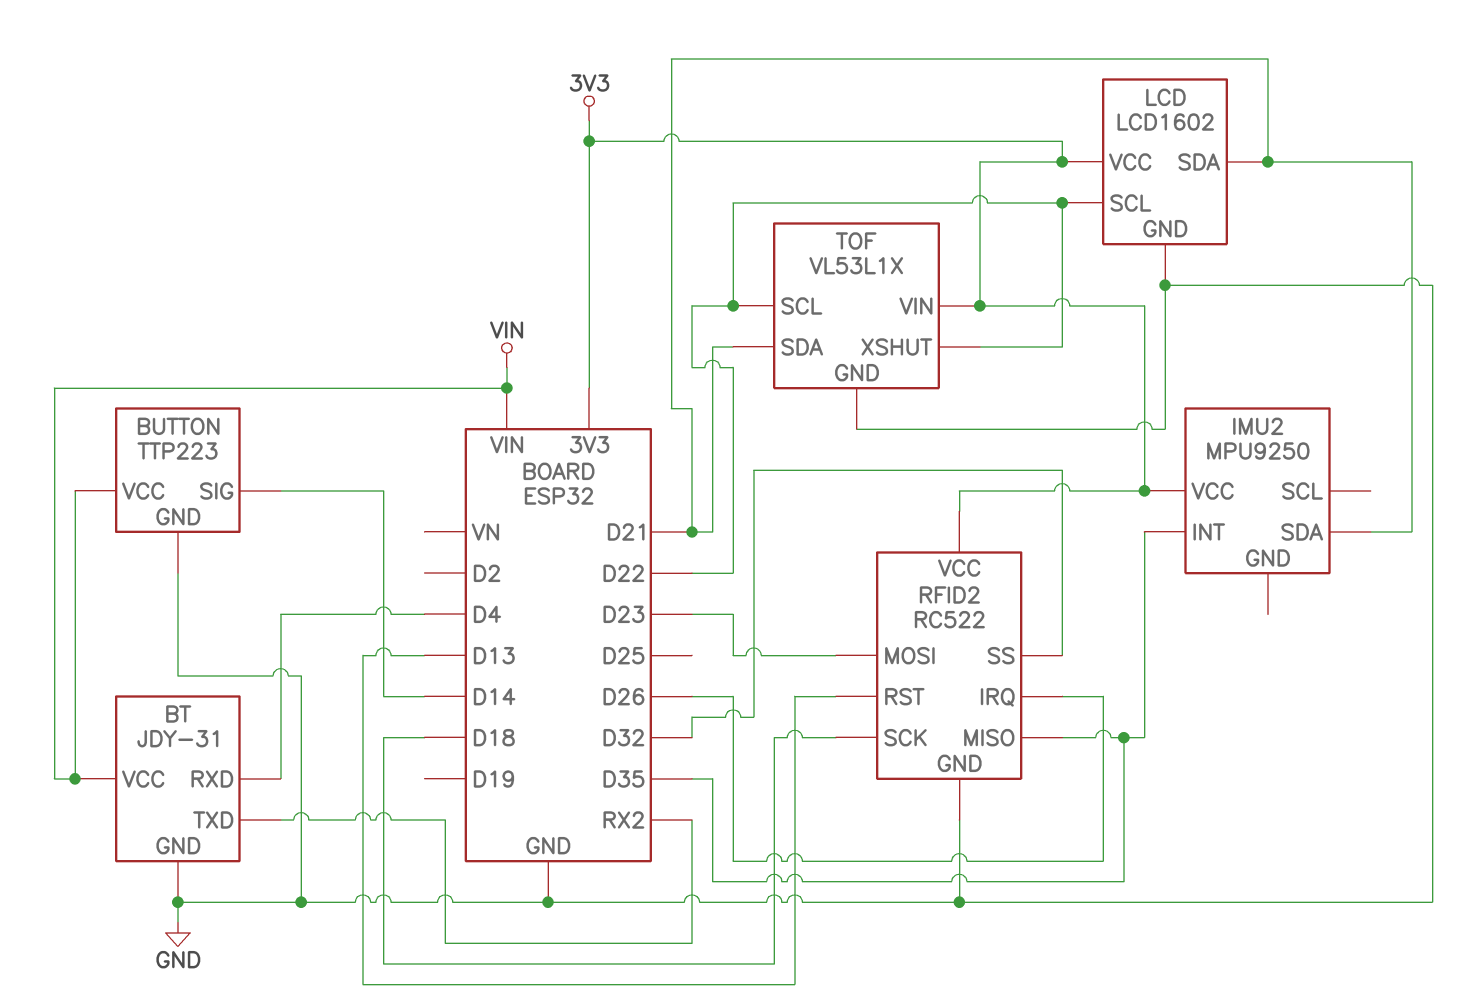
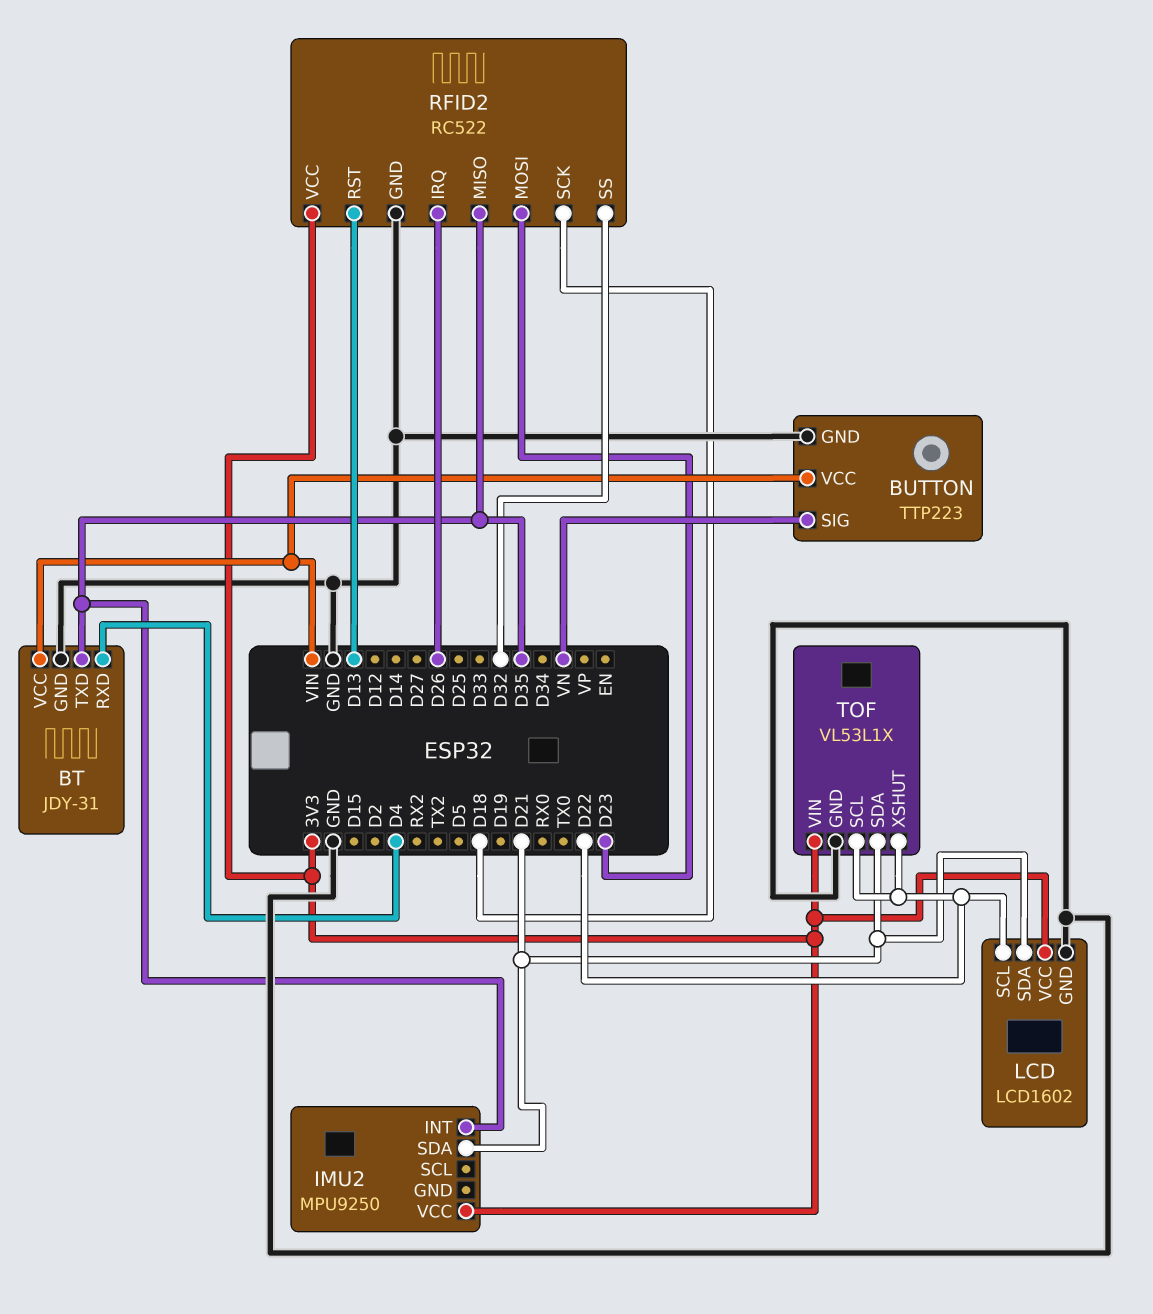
BT pin TXD: RX2 -> D35
BUTTON pin SIG: D14 -> VN

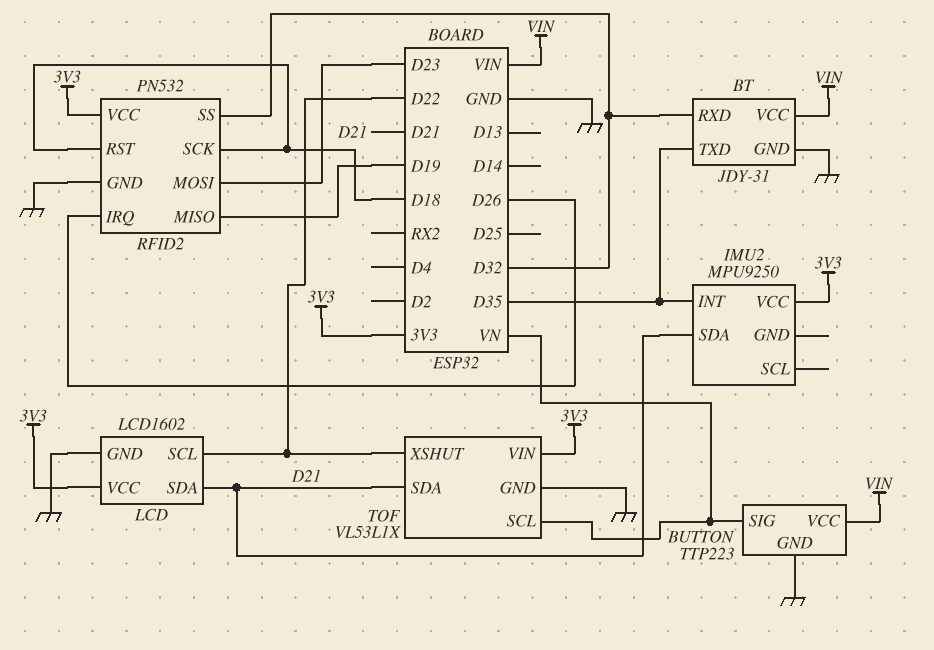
BT pin RXD: D4 -> D32
RFID2: RC522 -> PN532
RFID2 pin MISO: D35 -> D19
RFID2 pin RST: D13 -> D18
TOF pin SCL: D22 -> VN

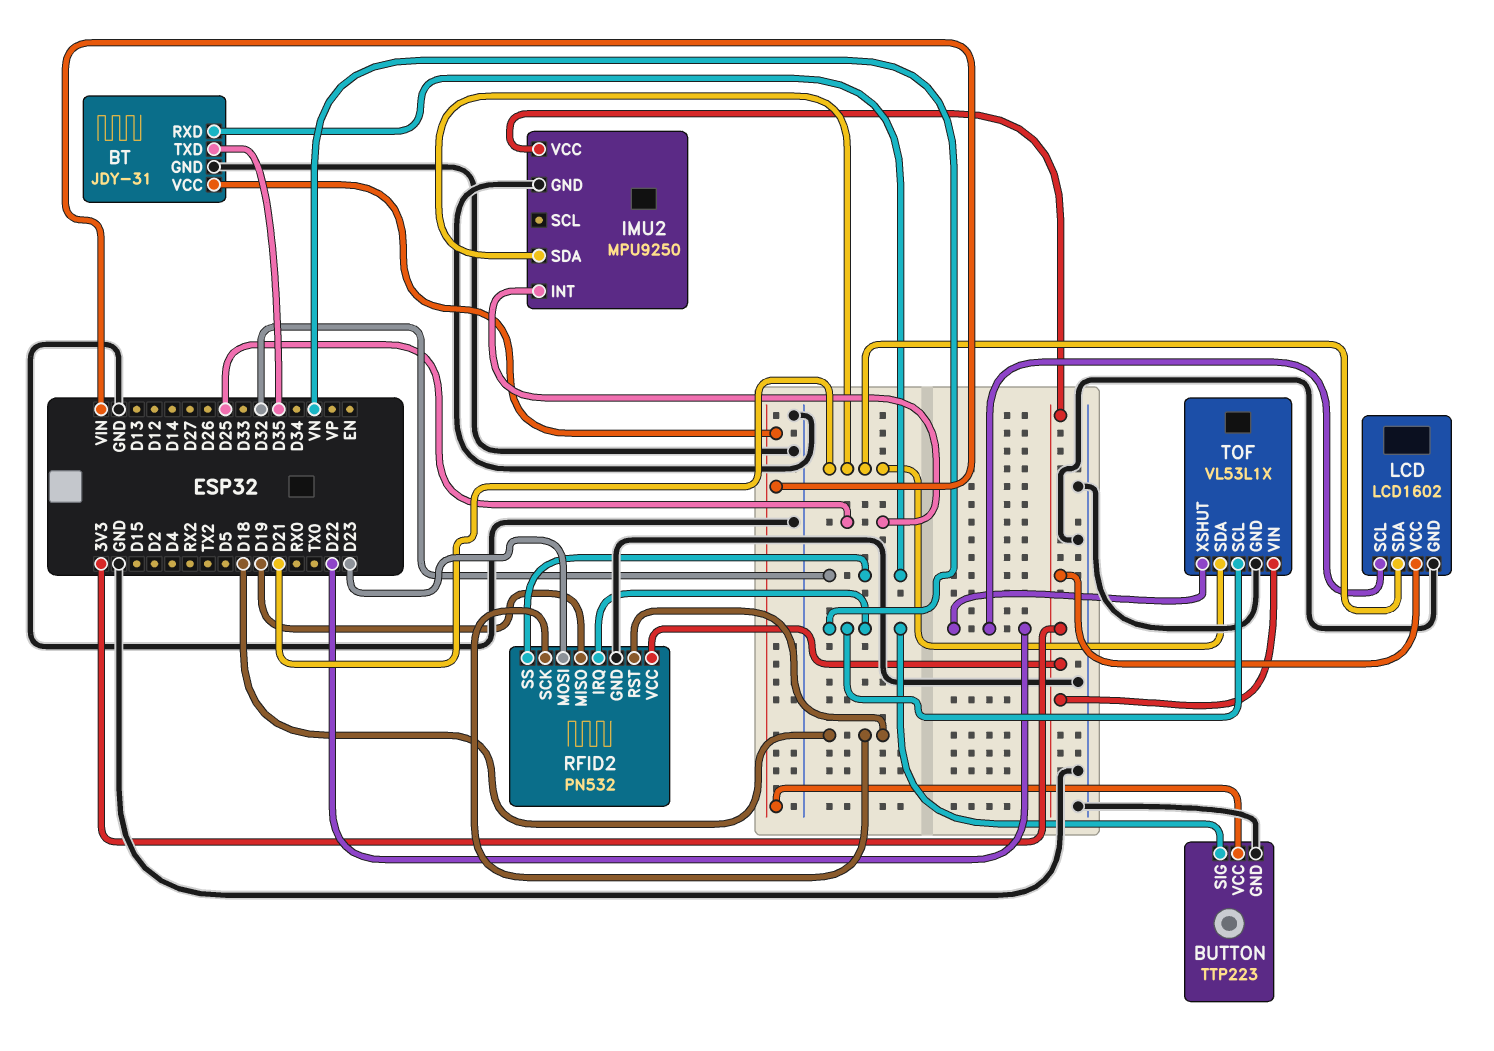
IMU2 pin GND: none -> GND
IMU2 pin INT: D35 -> D25
RFID2 pin IRQ: D26 -> VN

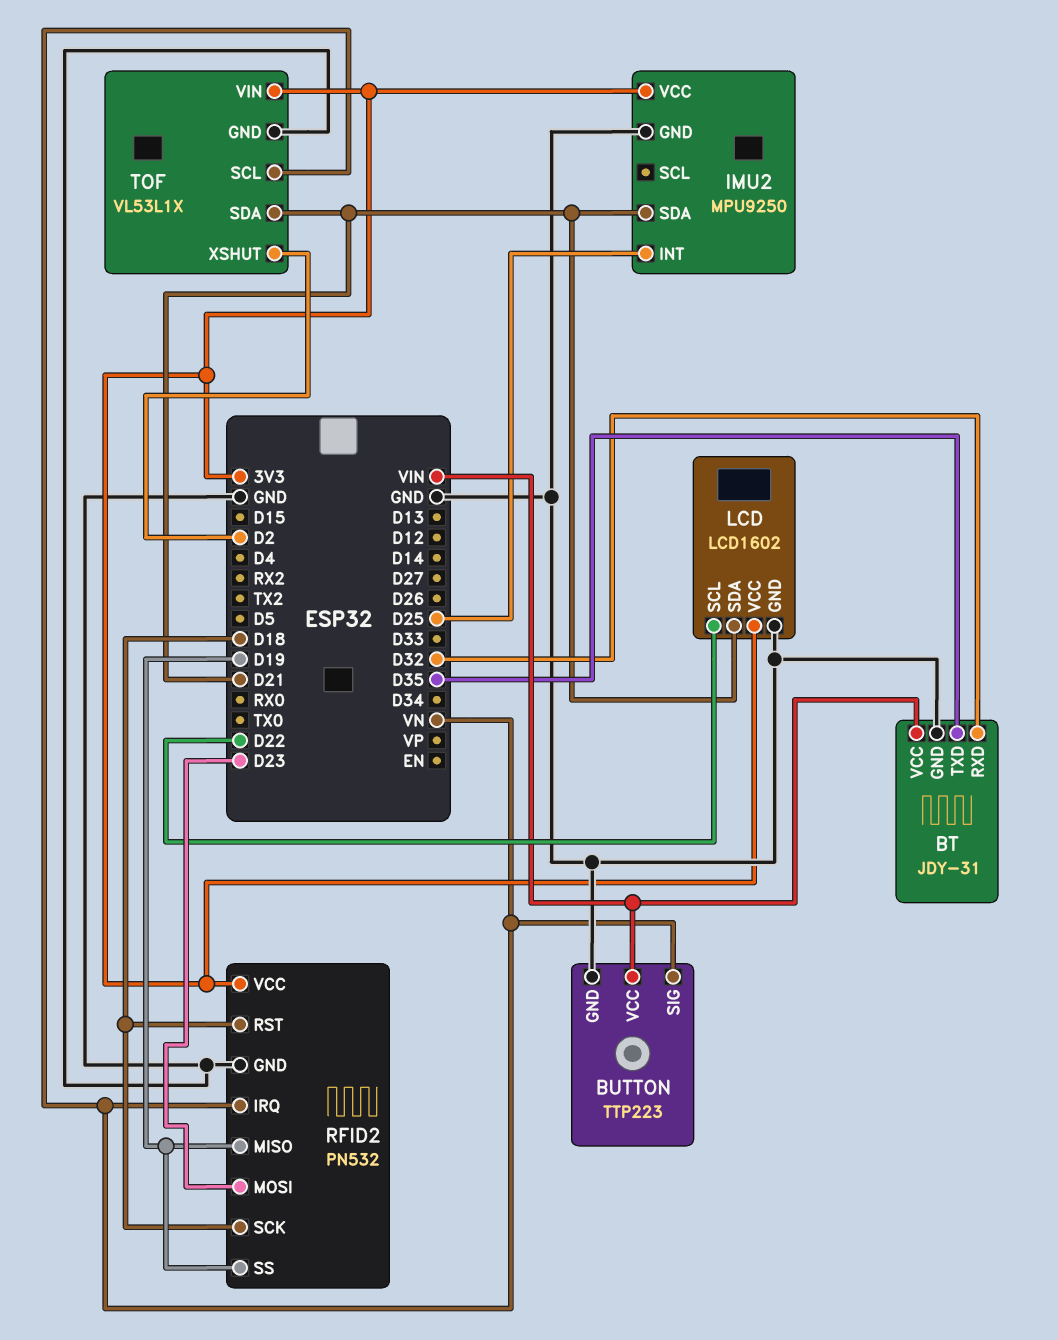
RFID2 pin SS: D32 -> D19
TOF pin XSHUT: D22 -> D2

